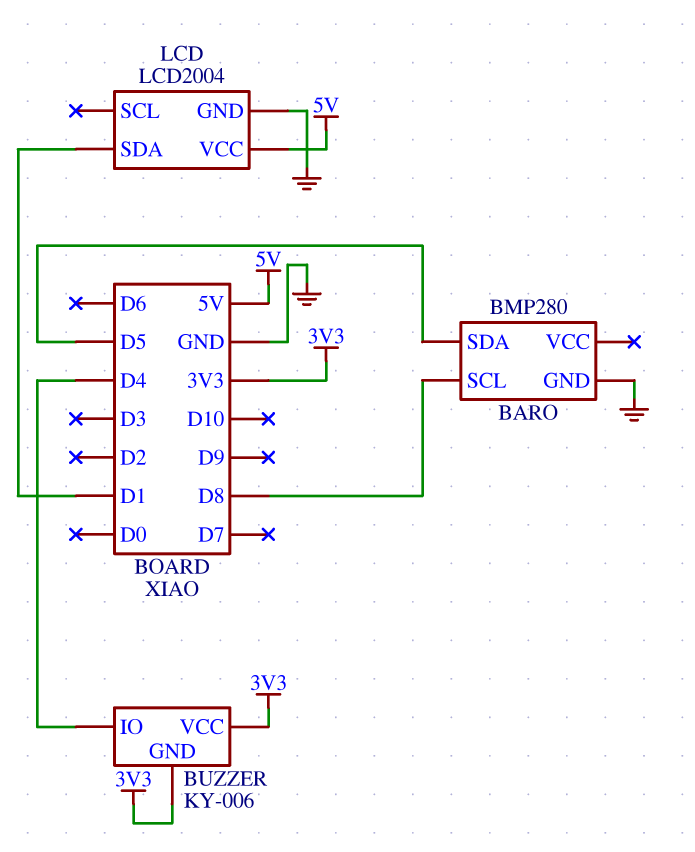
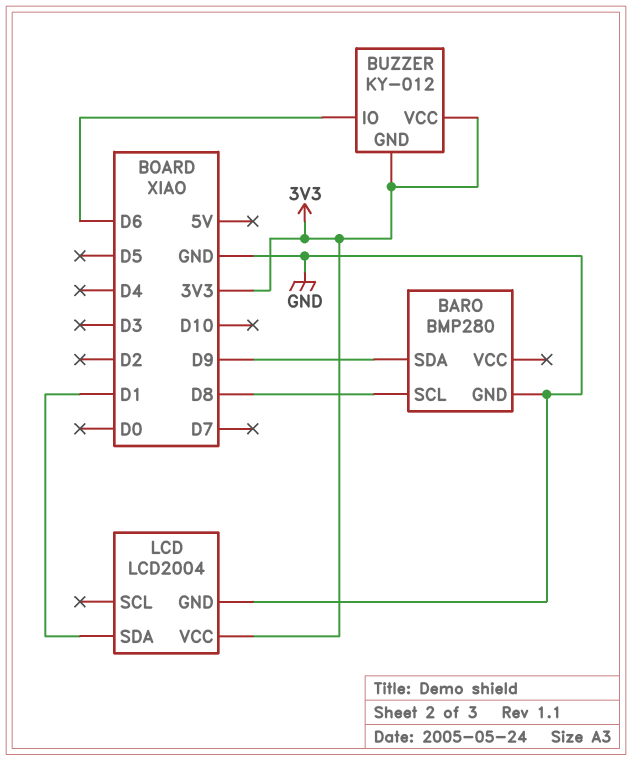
BARO pin SDA: D5 -> D9
BUZZER: KY-006 -> KY-012
BUZZER pin IO: D4 -> D6
LCD pin VCC: 5V -> 3V3

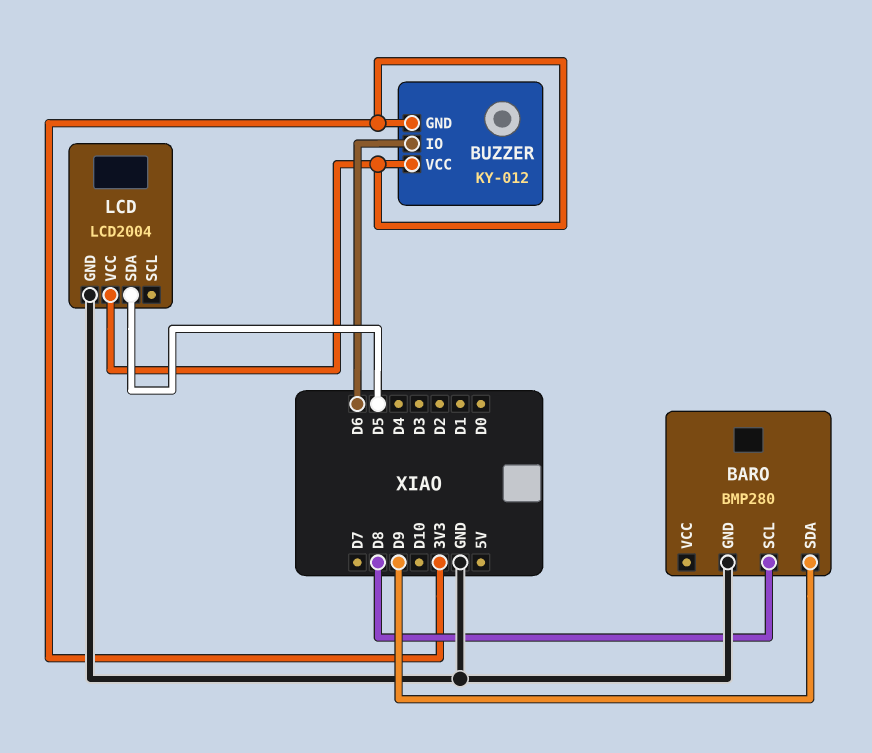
LCD pin SDA: D1 -> D5

